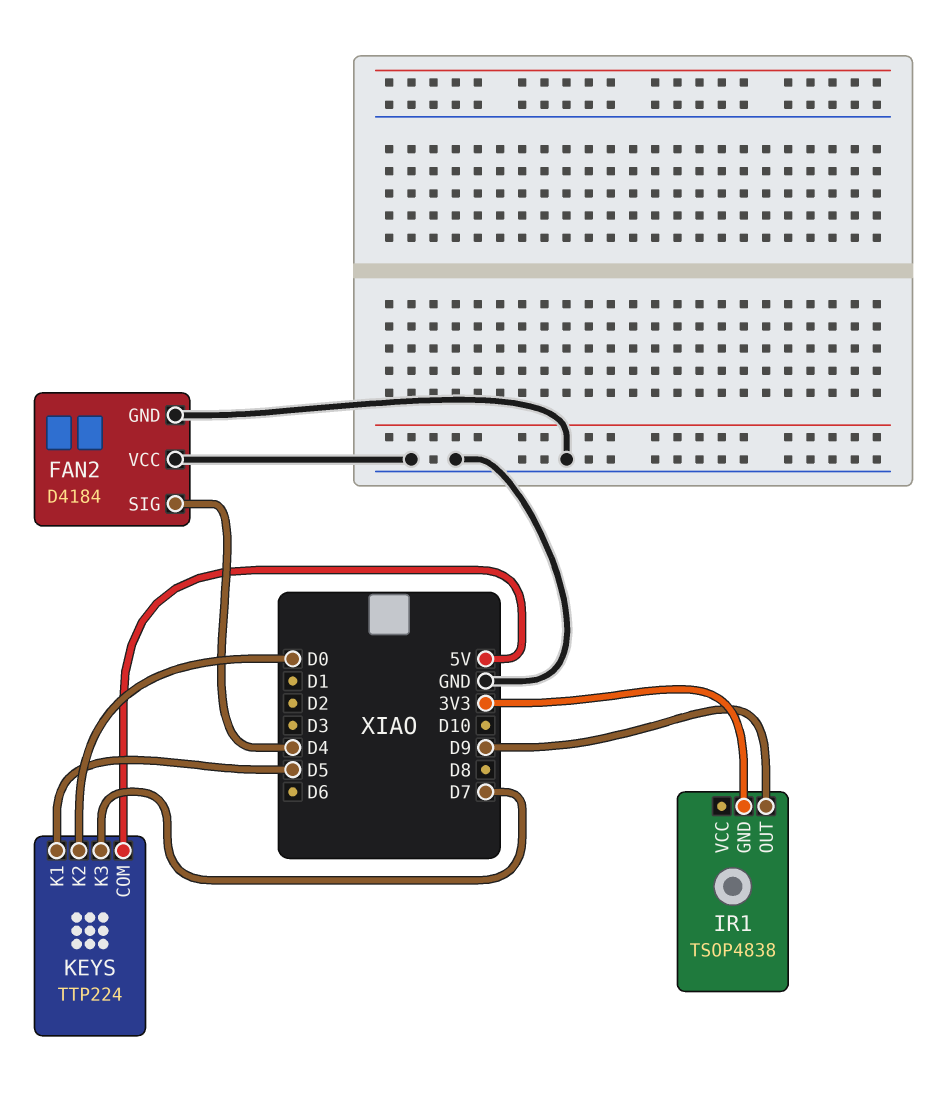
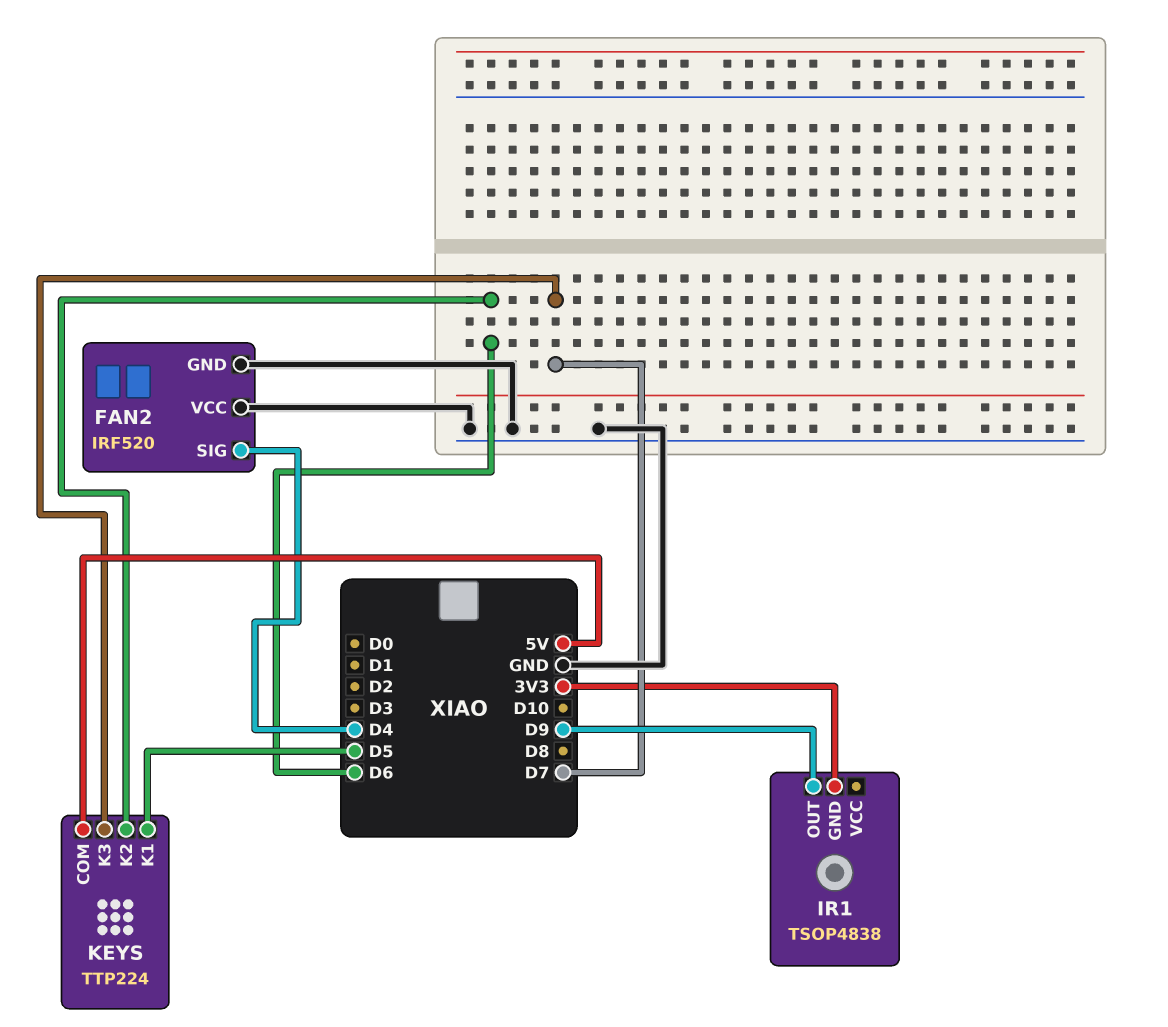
FAN2: D4184 -> IRF520
KEYS pin K2: D0 -> D6

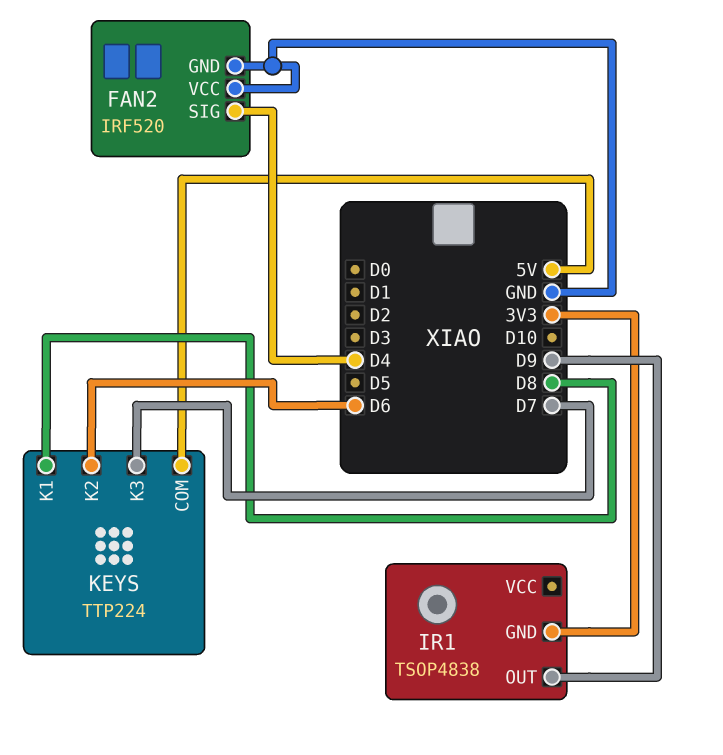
KEYS pin K1: D5 -> D8

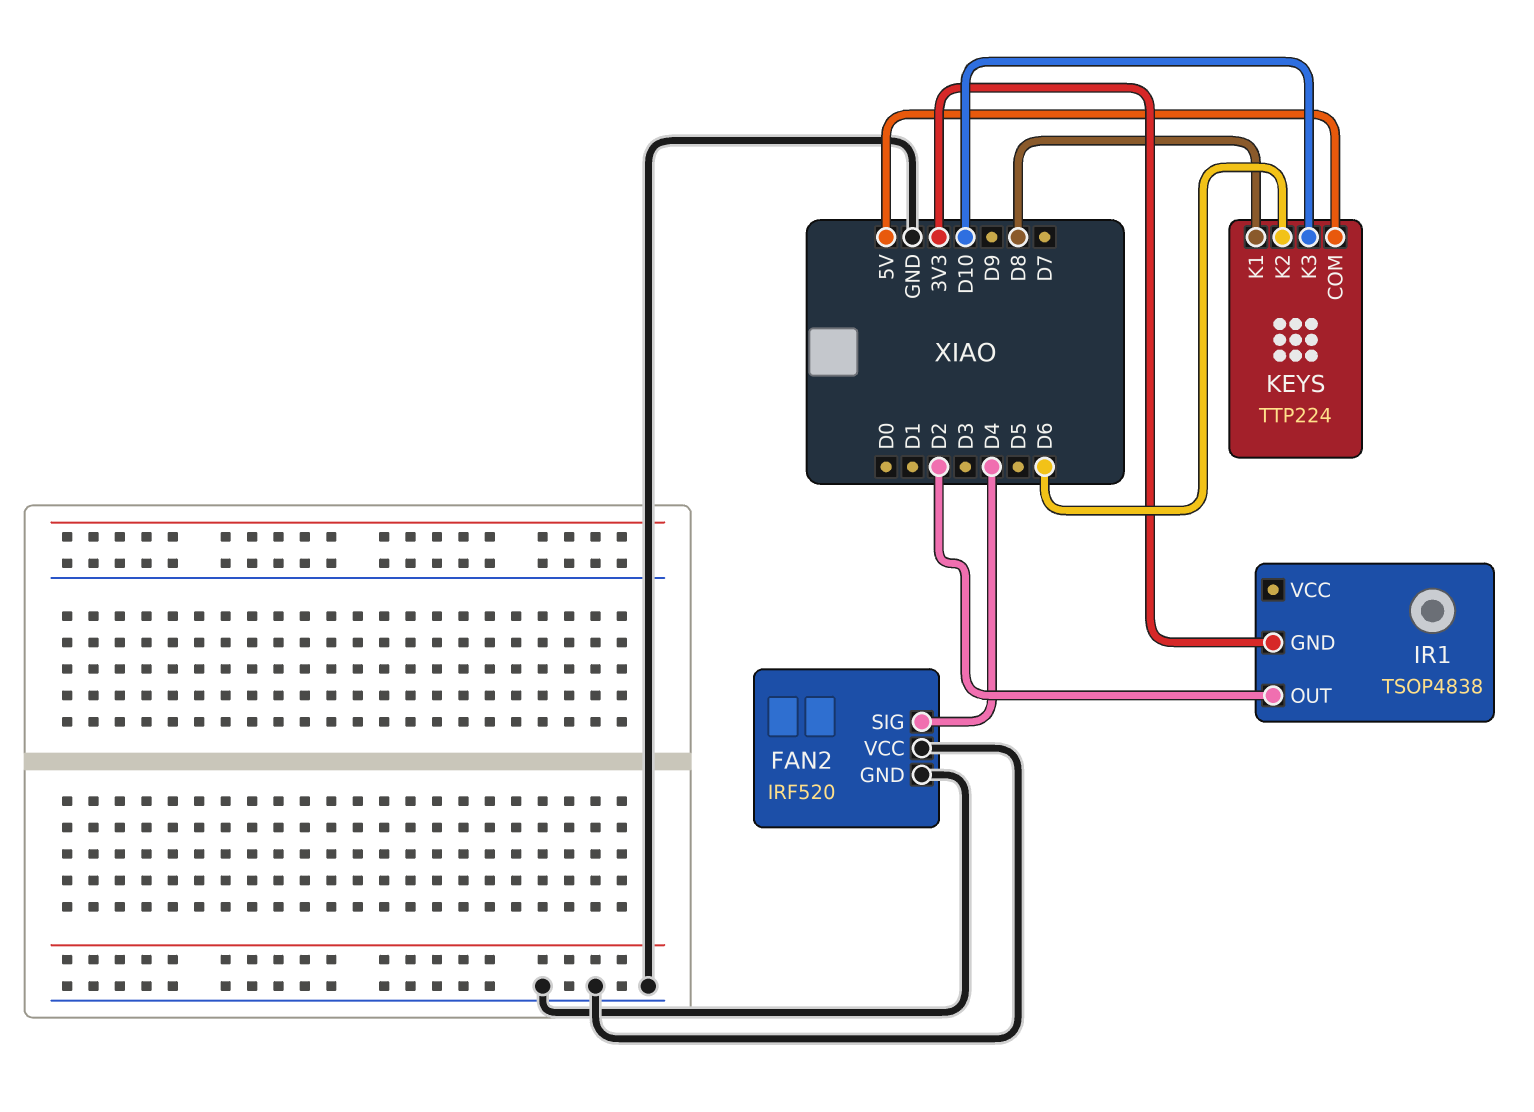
IR1 pin OUT: D9 -> D2
KEYS pin K3: D7 -> D10

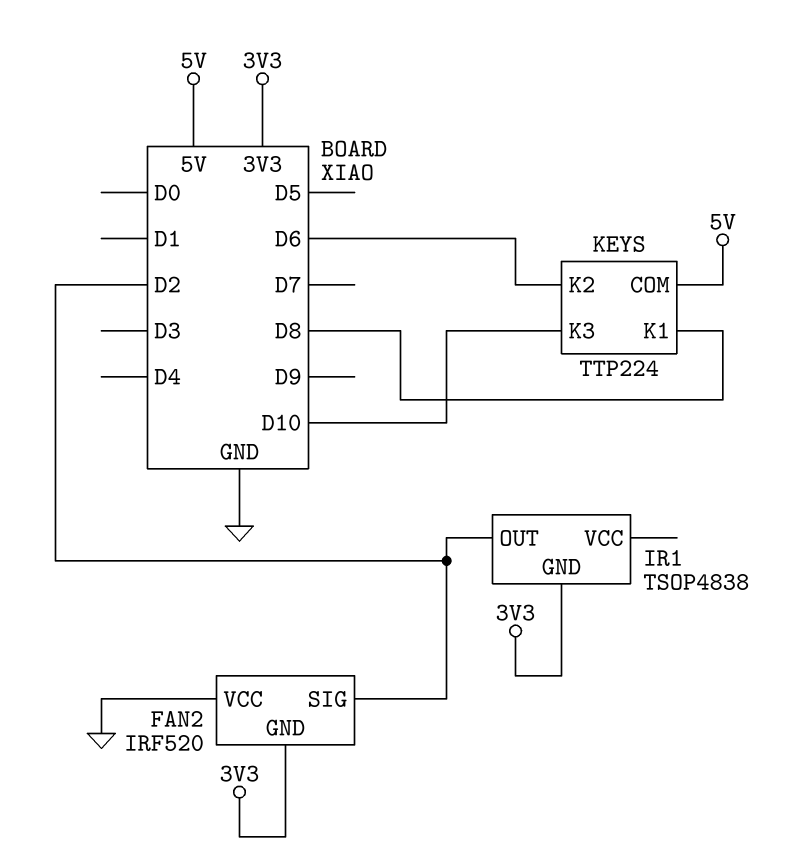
FAN2 pin GND: GND -> 3V3
FAN2 pin SIG: D4 -> D2

